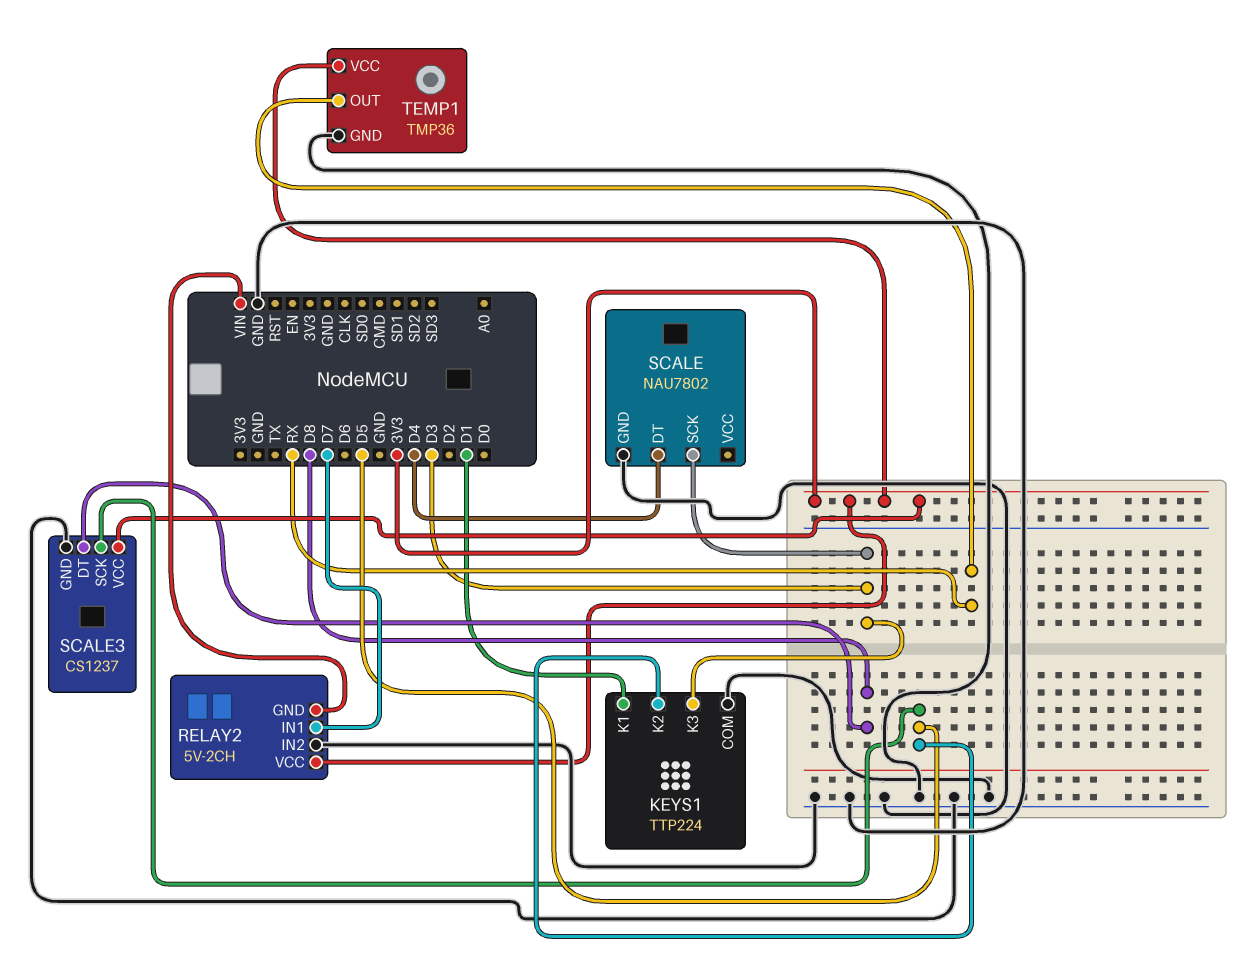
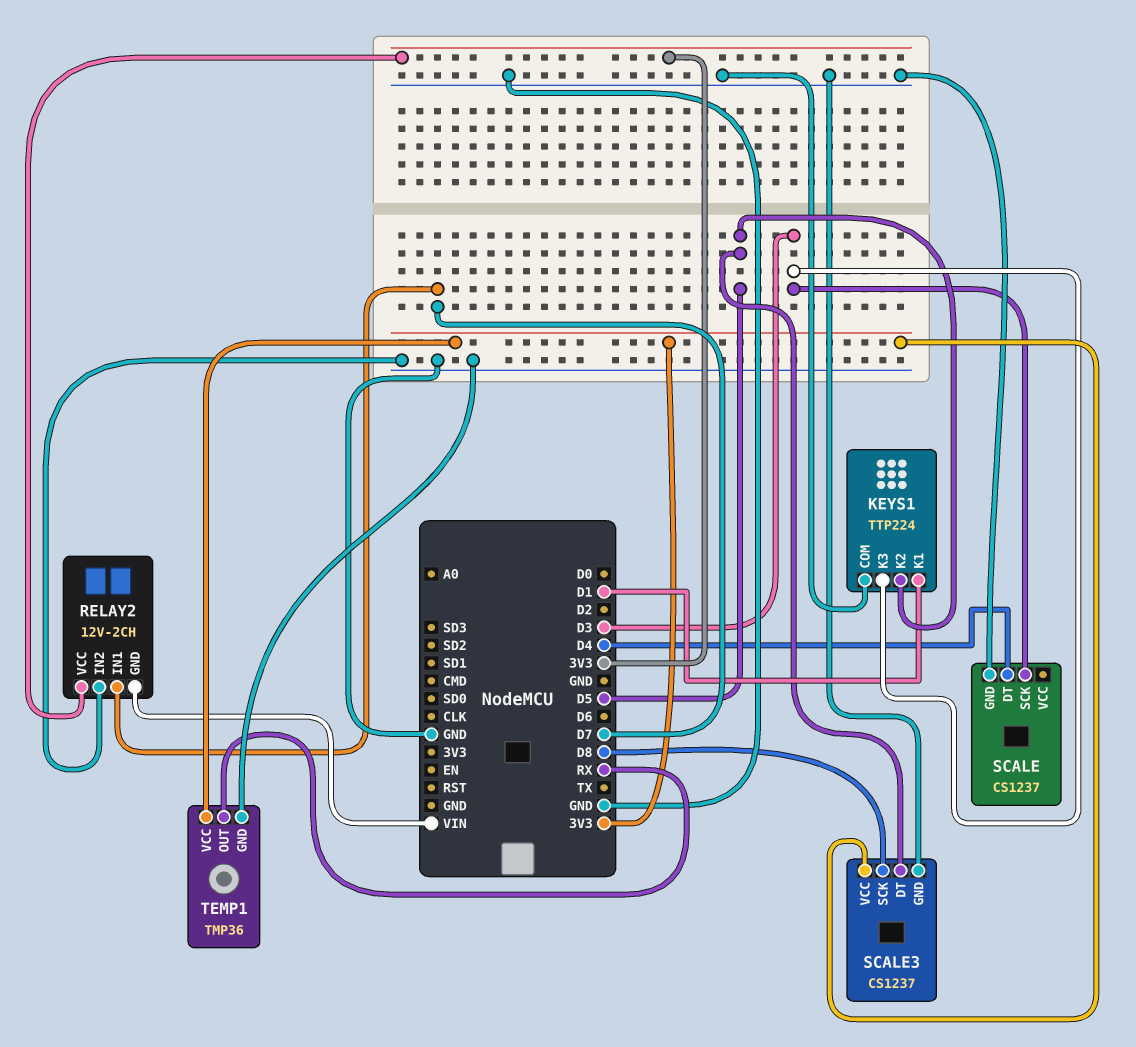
RELAY2: 5V-2CH -> 12V-2CH
SCALE: NAU7802 -> CS1237
SCALE3 pin DT: D8 -> D5
SCALE3 pin SCK: D5 -> D8

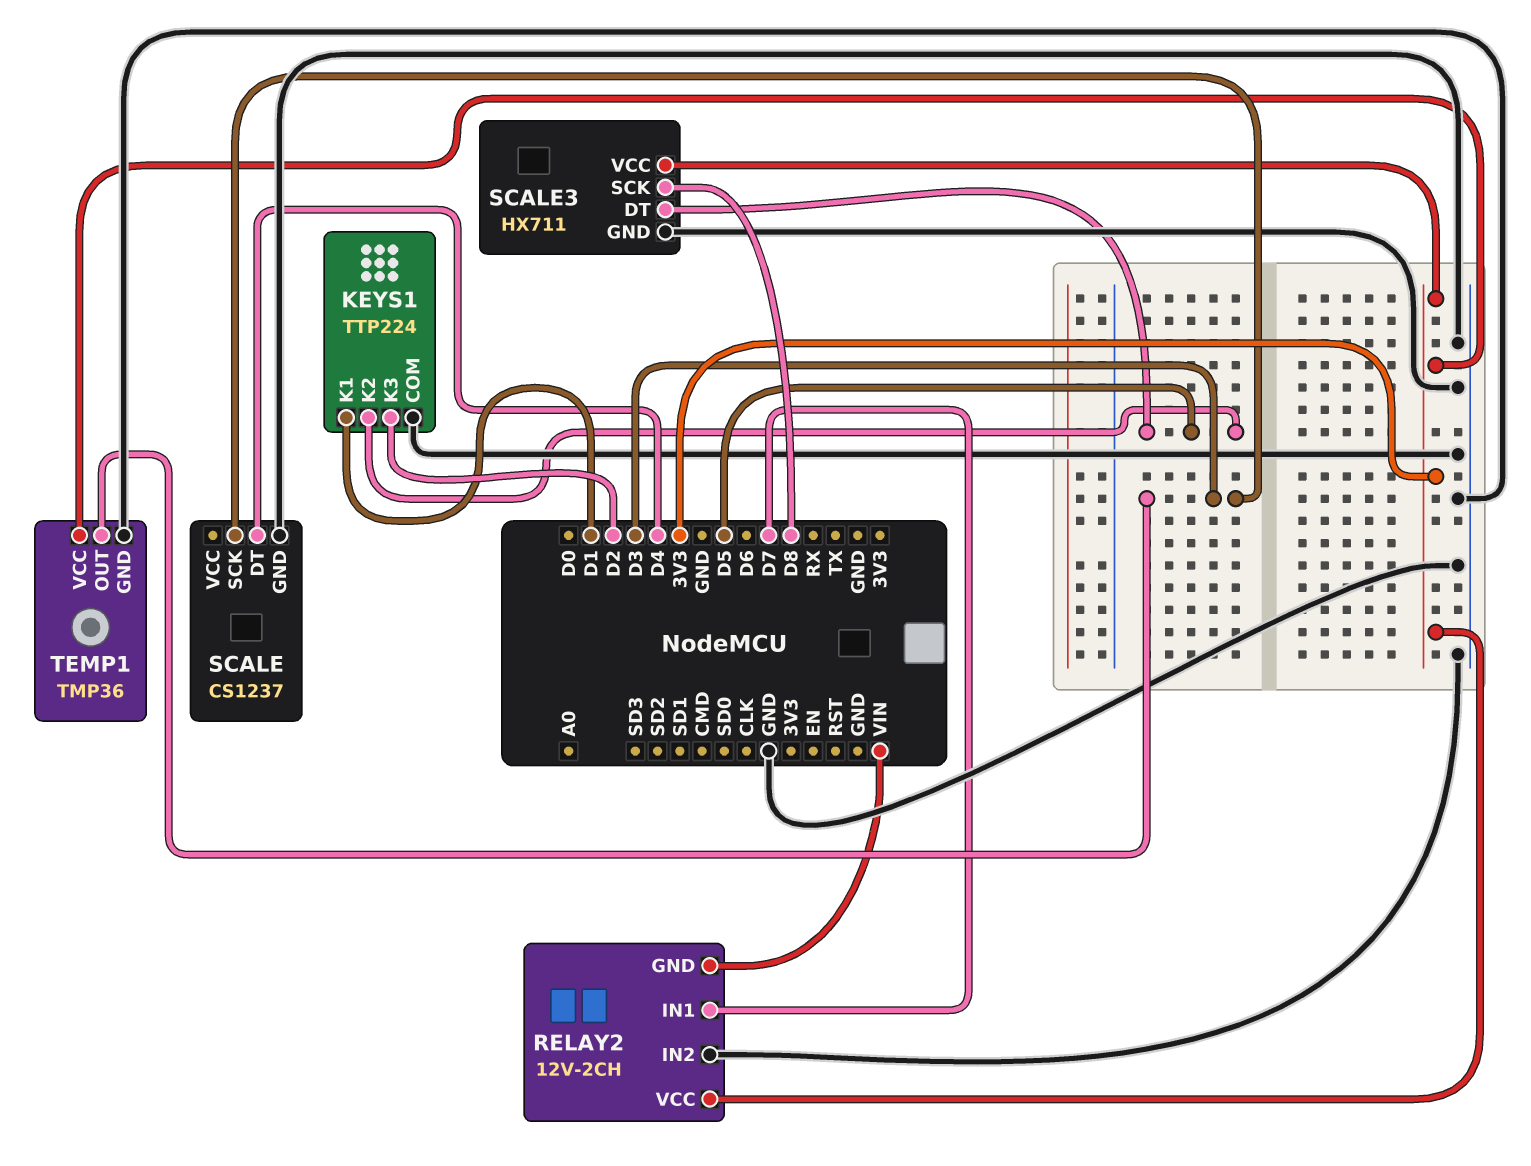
KEYS1 pin K3: D3 -> D2
SCALE3: CS1237 -> HX711
TEMP1 pin OUT: RX -> D3

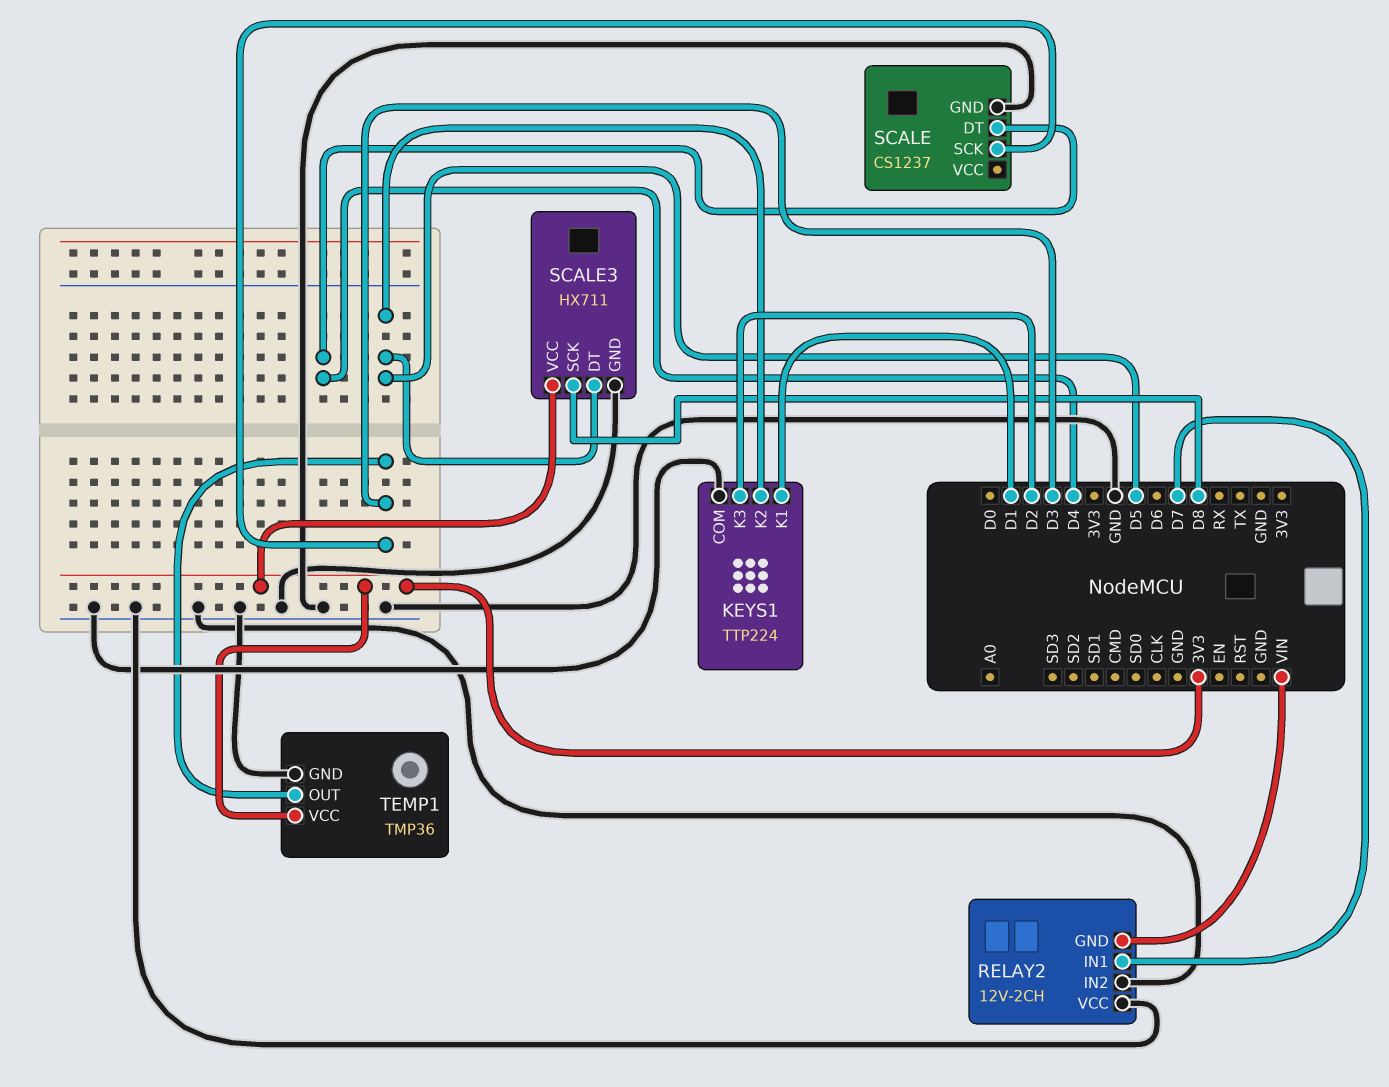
RELAY2 pin VCC: 3V3 -> GND

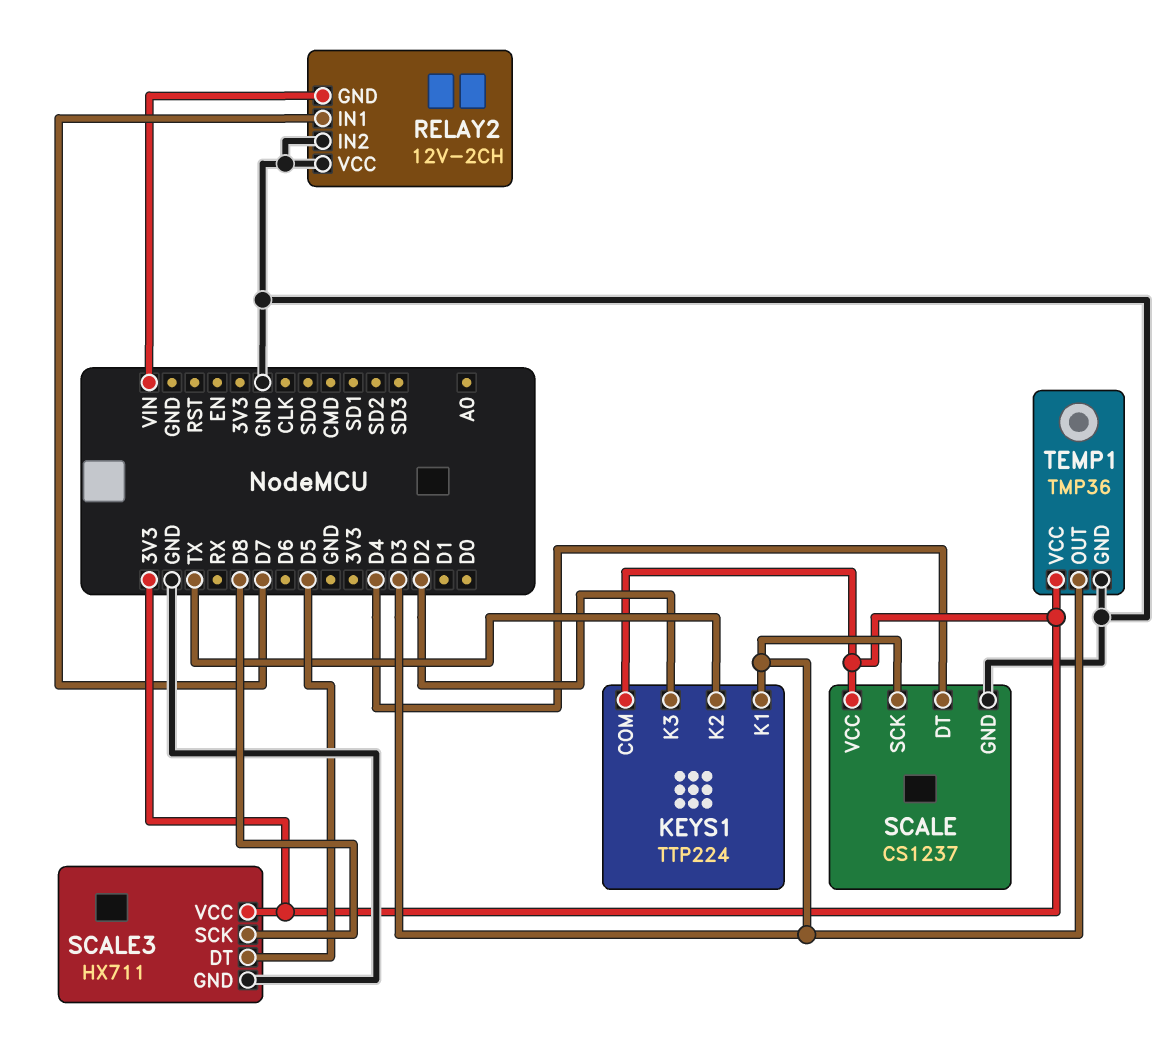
KEYS1 pin COM: GND -> 3V3
KEYS1 pin K1: D1 -> D3
KEYS1 pin K2: D5 -> TX
SCALE pin VCC: none -> 3V3

